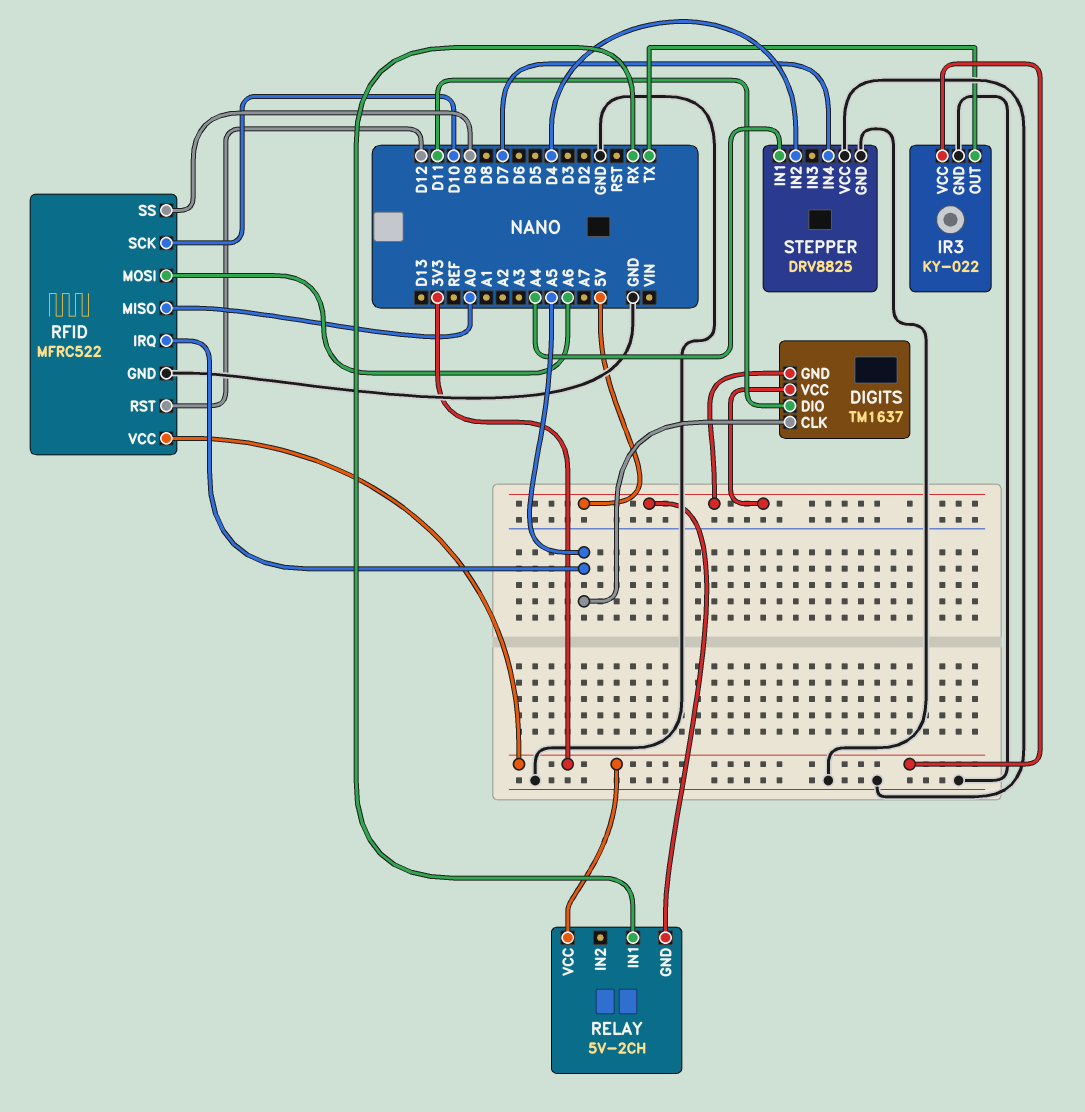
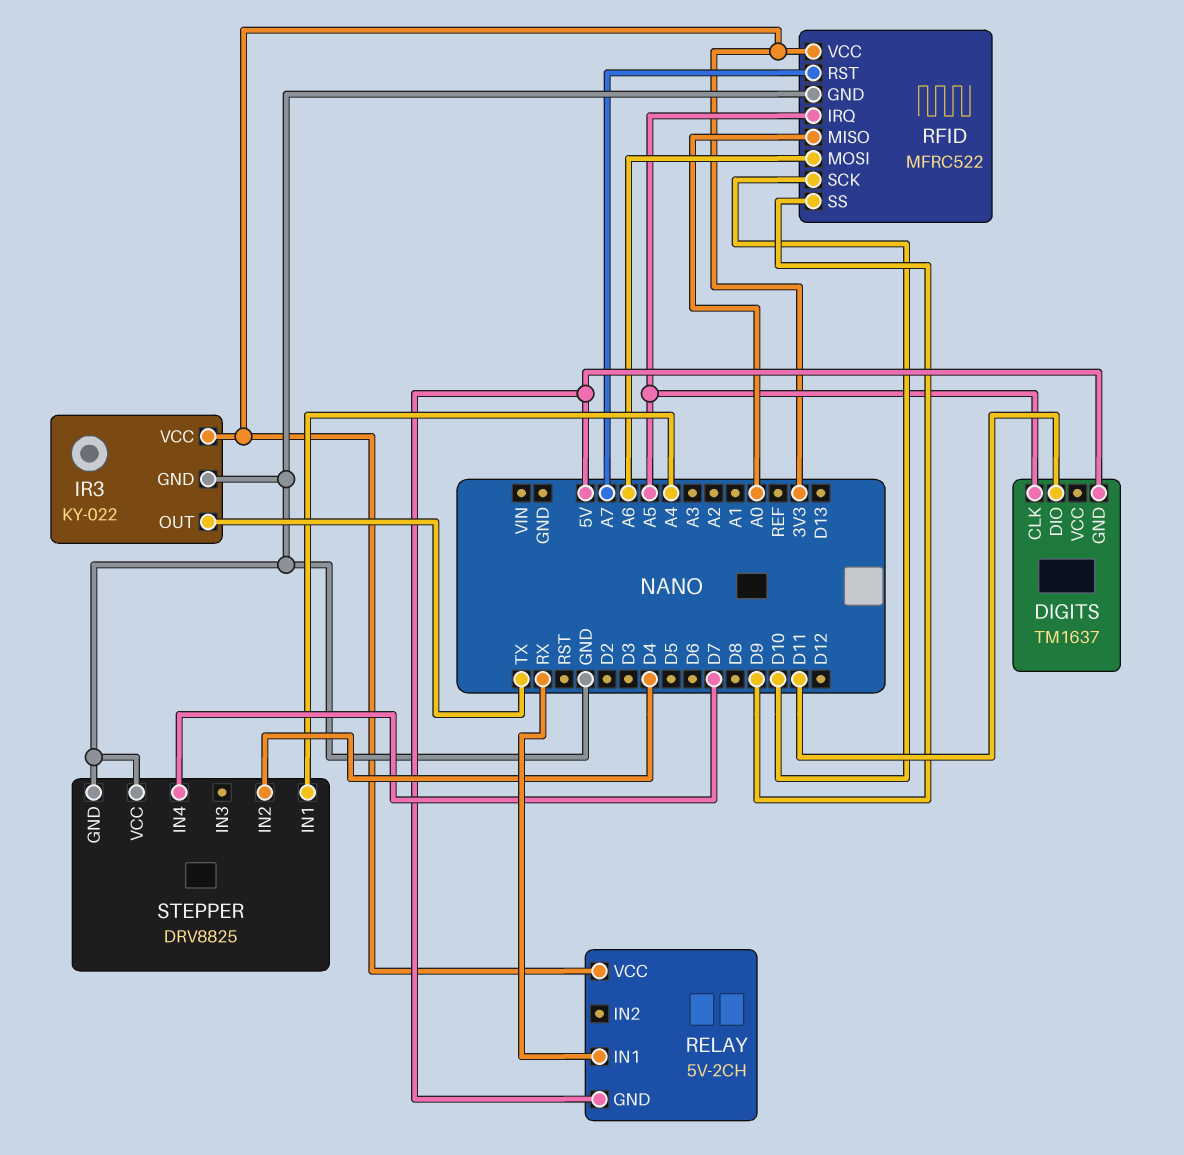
DIGITS pin VCC: 5V -> none
RFID pin RST: D12 -> A7

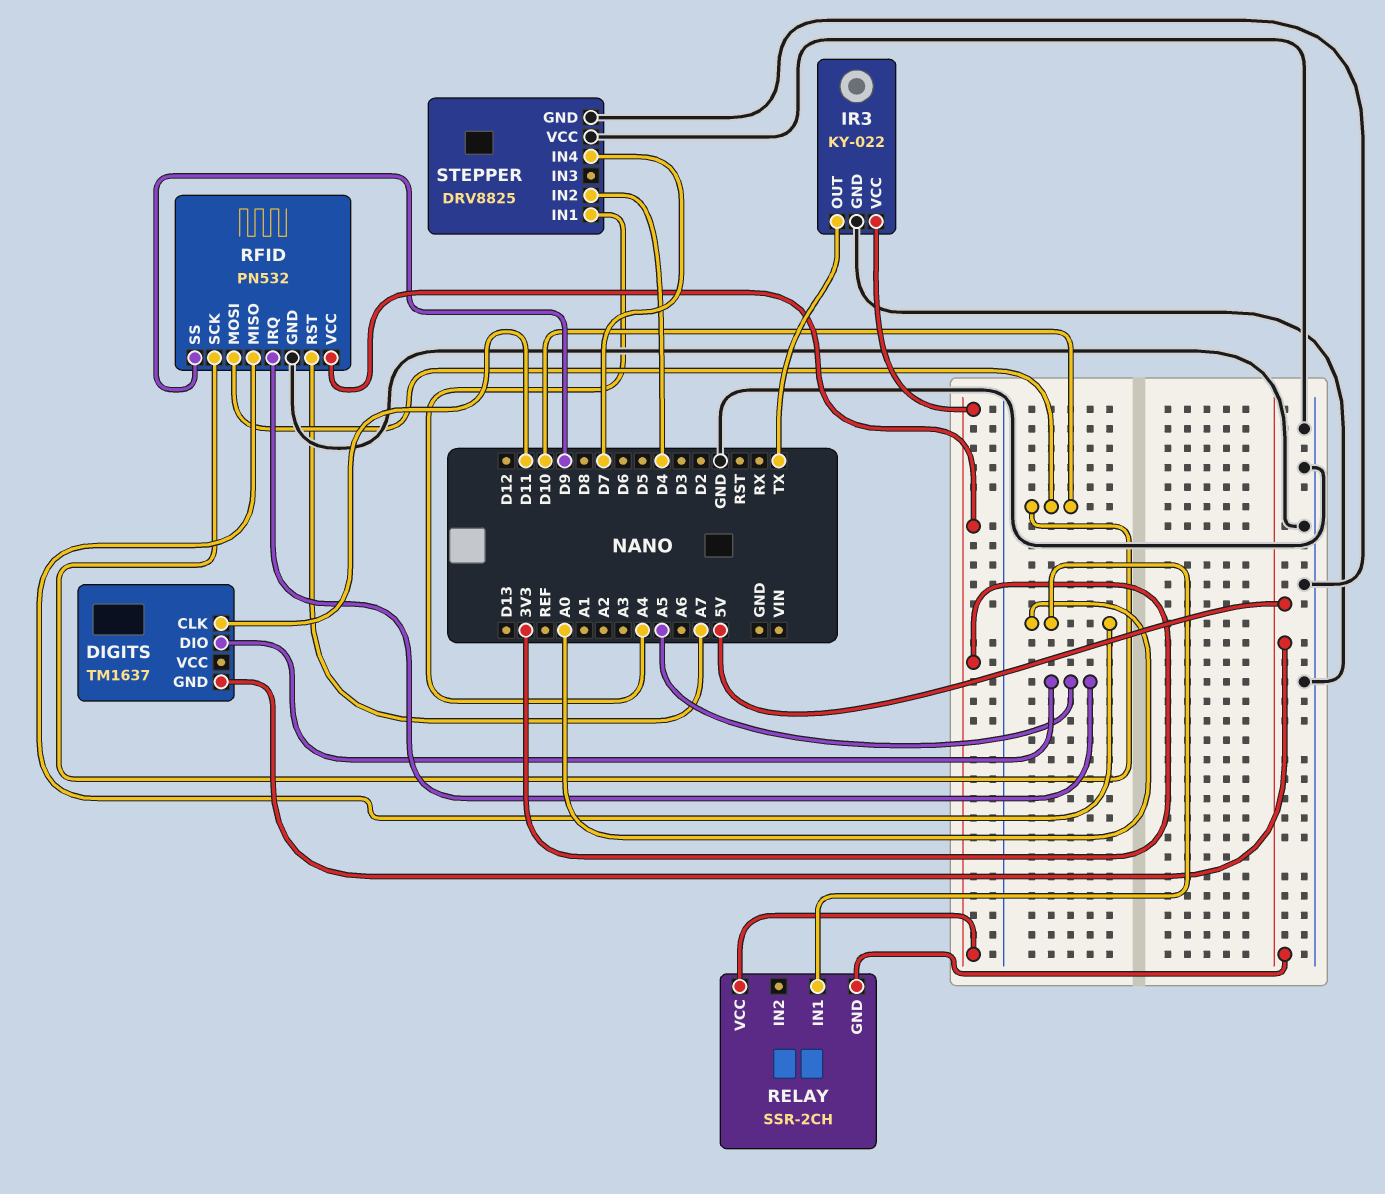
DIGITS pin CLK: A5 -> D11
DIGITS pin DIO: D11 -> A5
RELAY: 5V-2CH -> SSR-2CH
RELAY pin IN1: RX -> A0
RFID: MFRC522 -> PN532
RFID pin MOSI: A6 -> D10

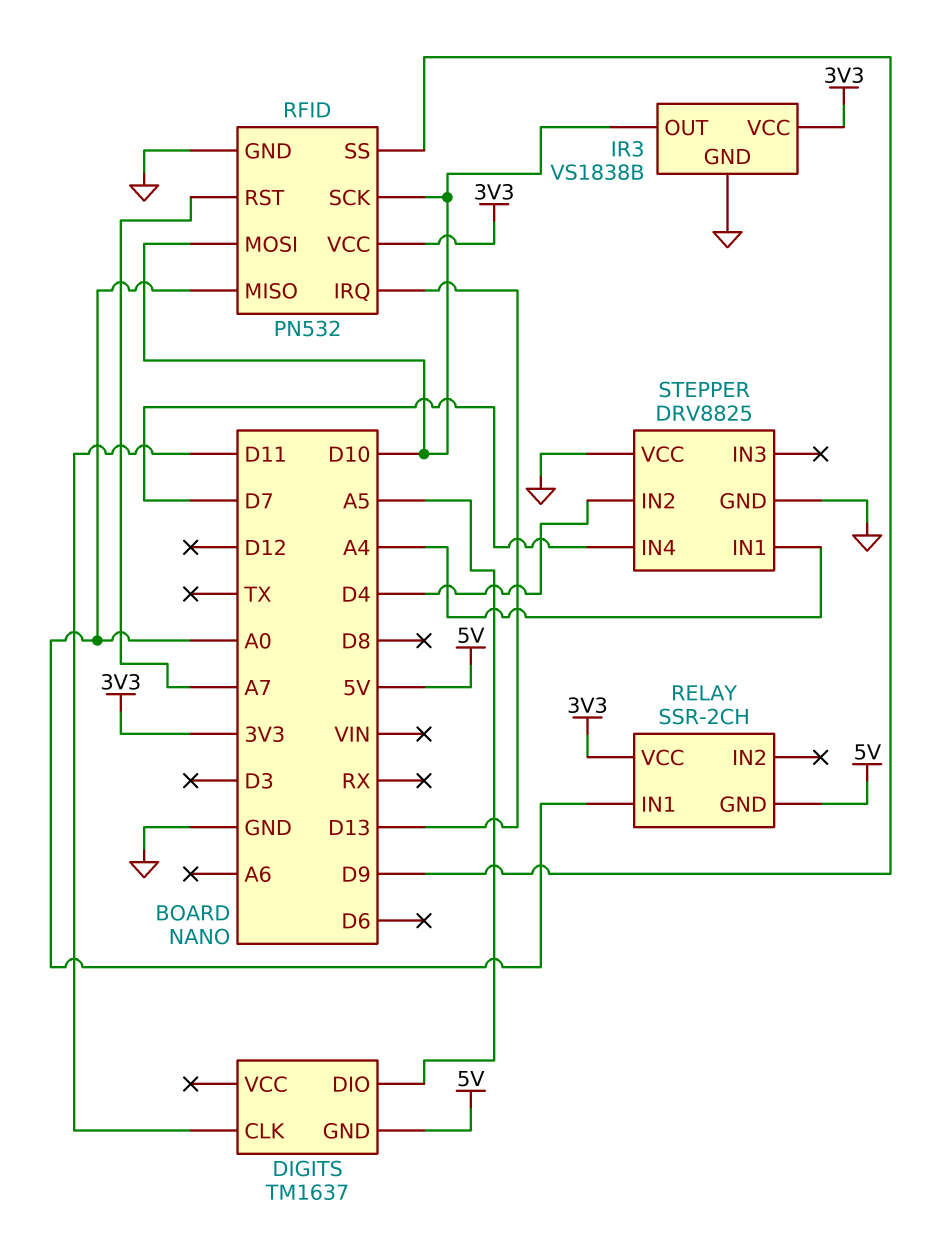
IR3: KY-022 -> VS1838B
IR3 pin OUT: TX -> D10
RFID pin IRQ: A5 -> D13

